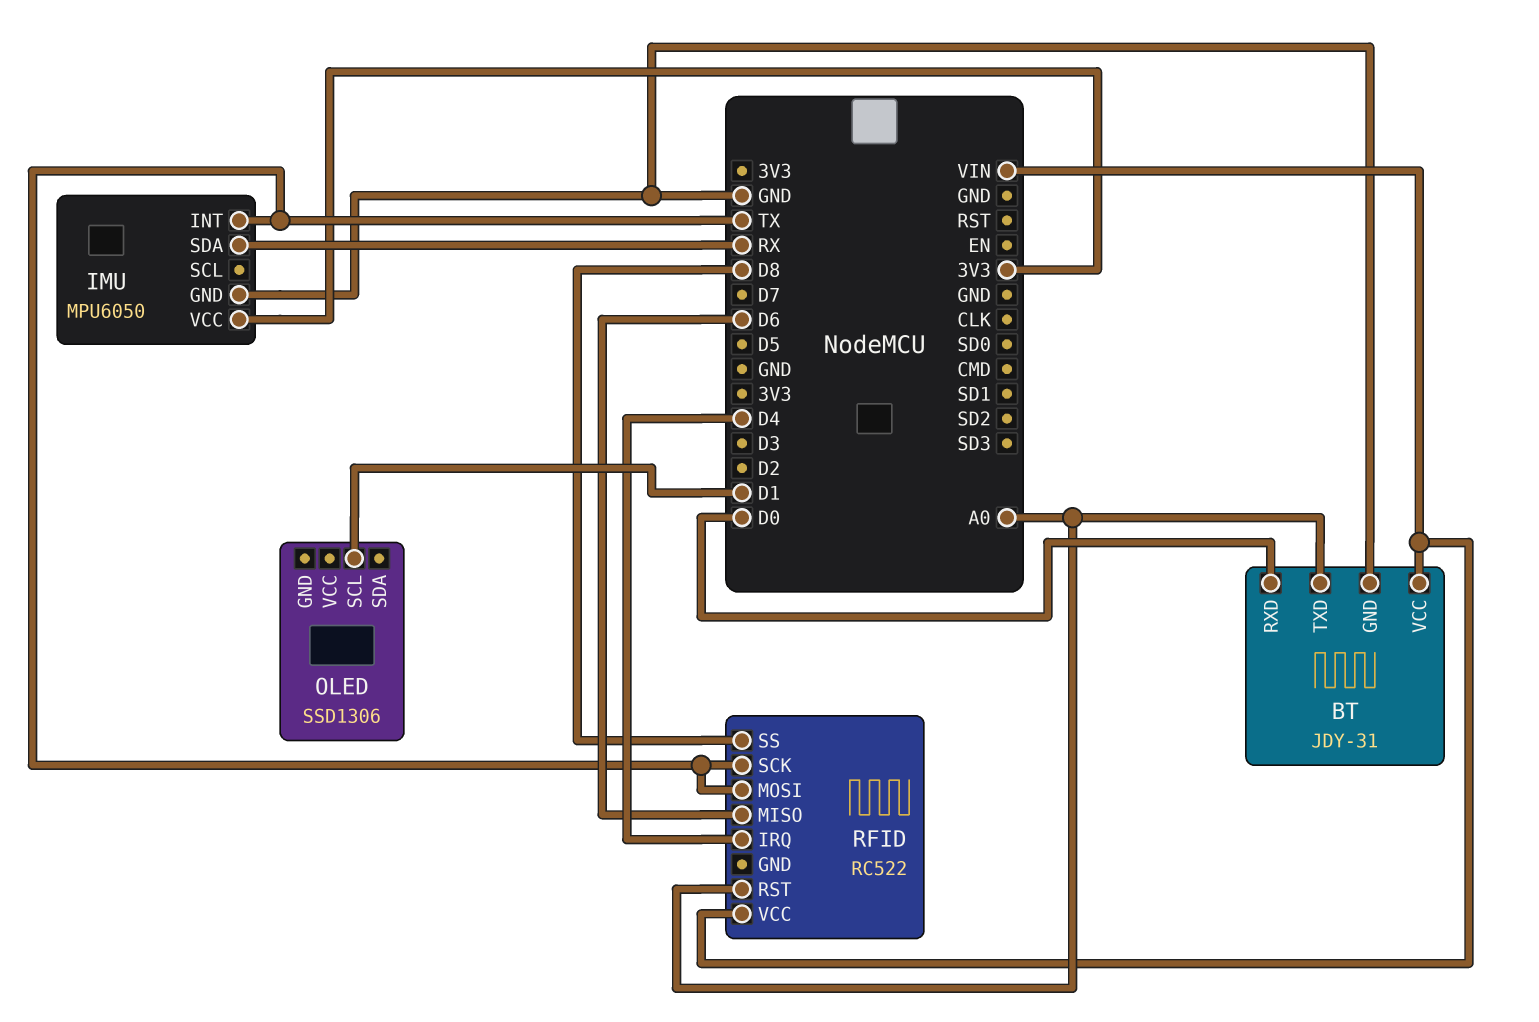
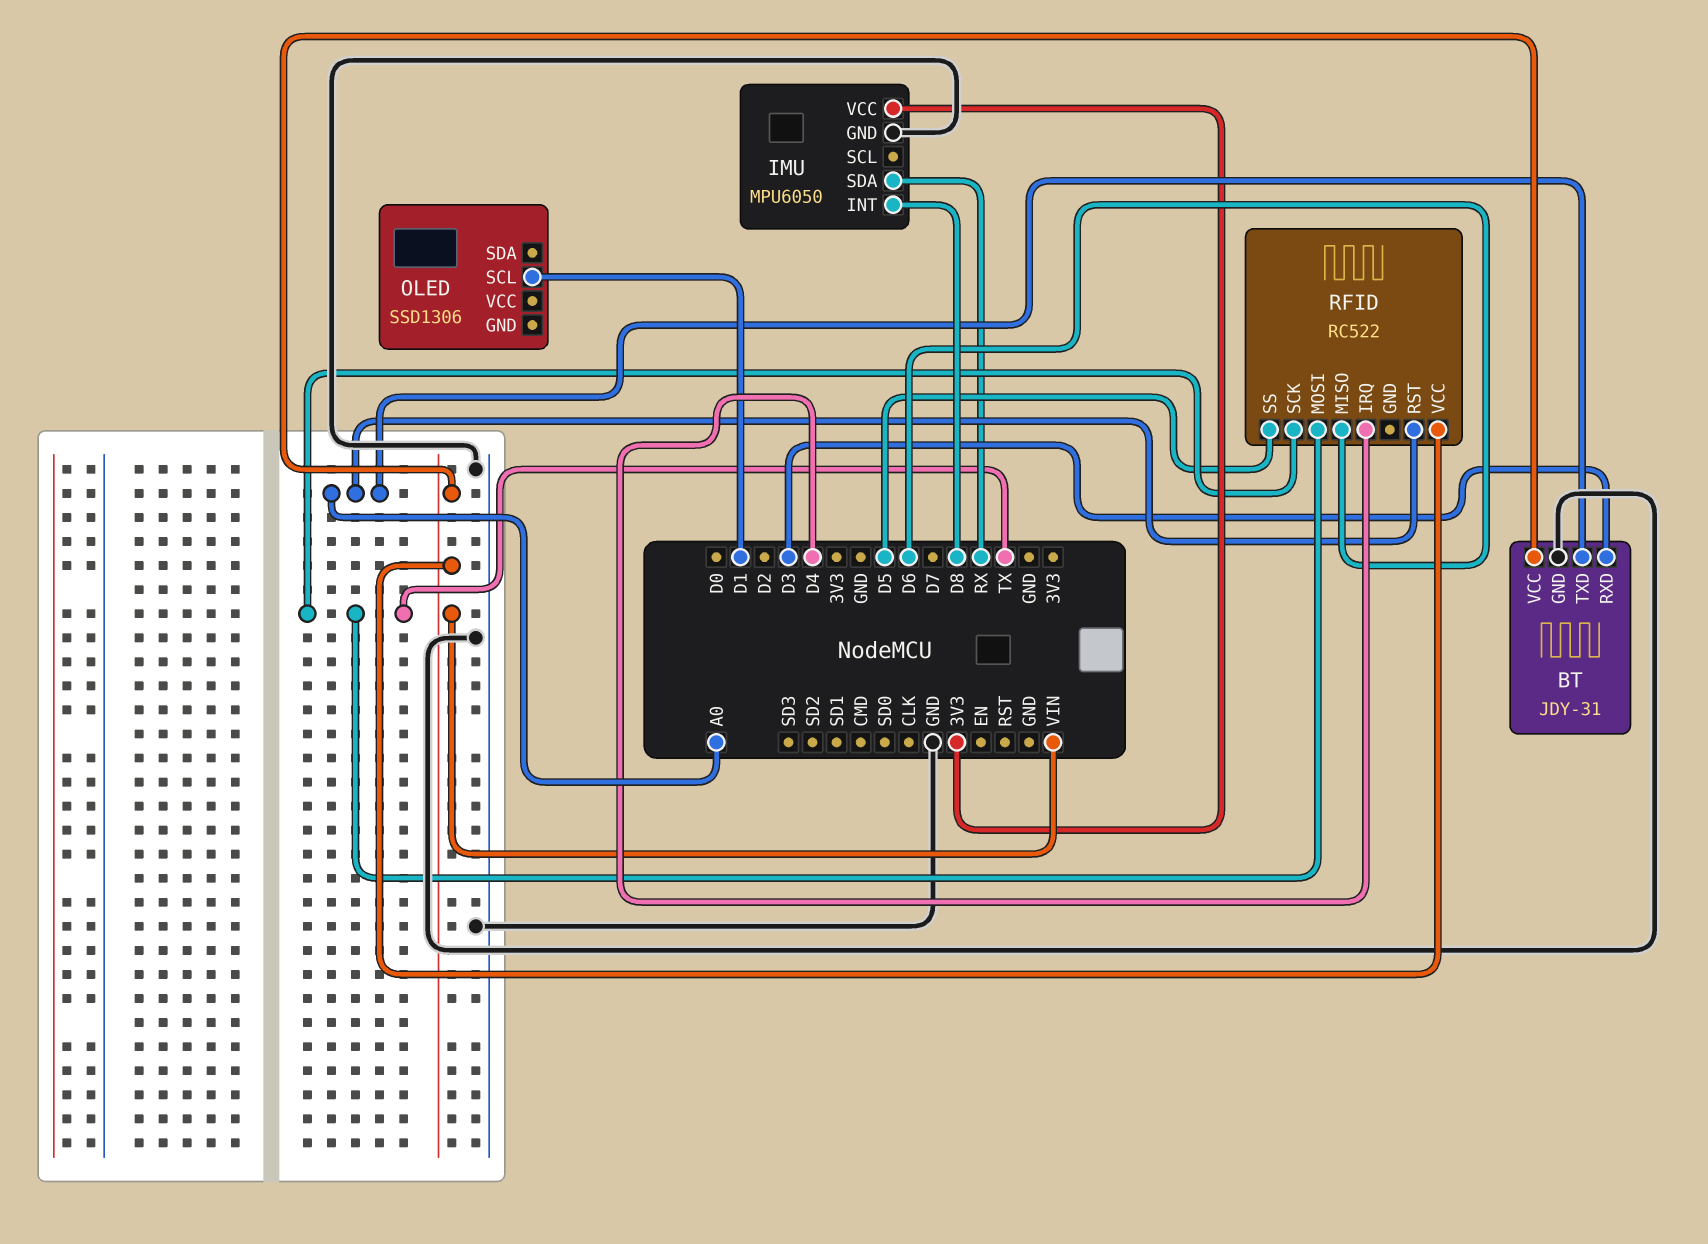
BT pin RXD: D0 -> D3
IMU pin INT: TX -> D8
RFID pin SS: D8 -> D5

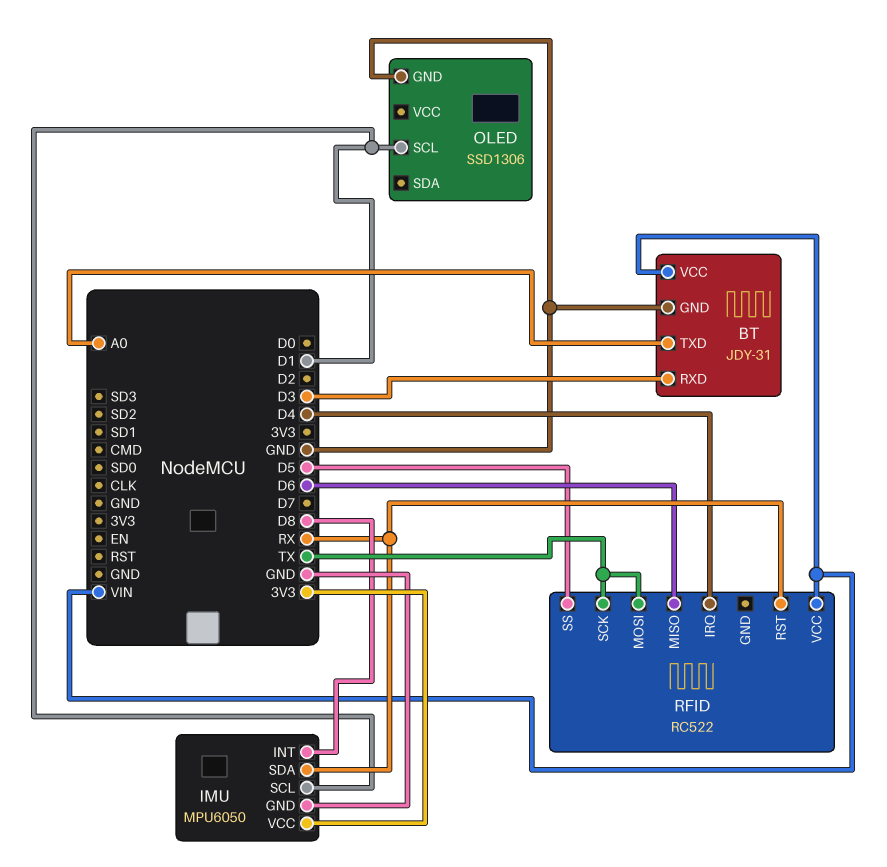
IMU pin SCL: none -> D1
OLED pin GND: none -> GND
RFID pin RST: A0 -> RX

